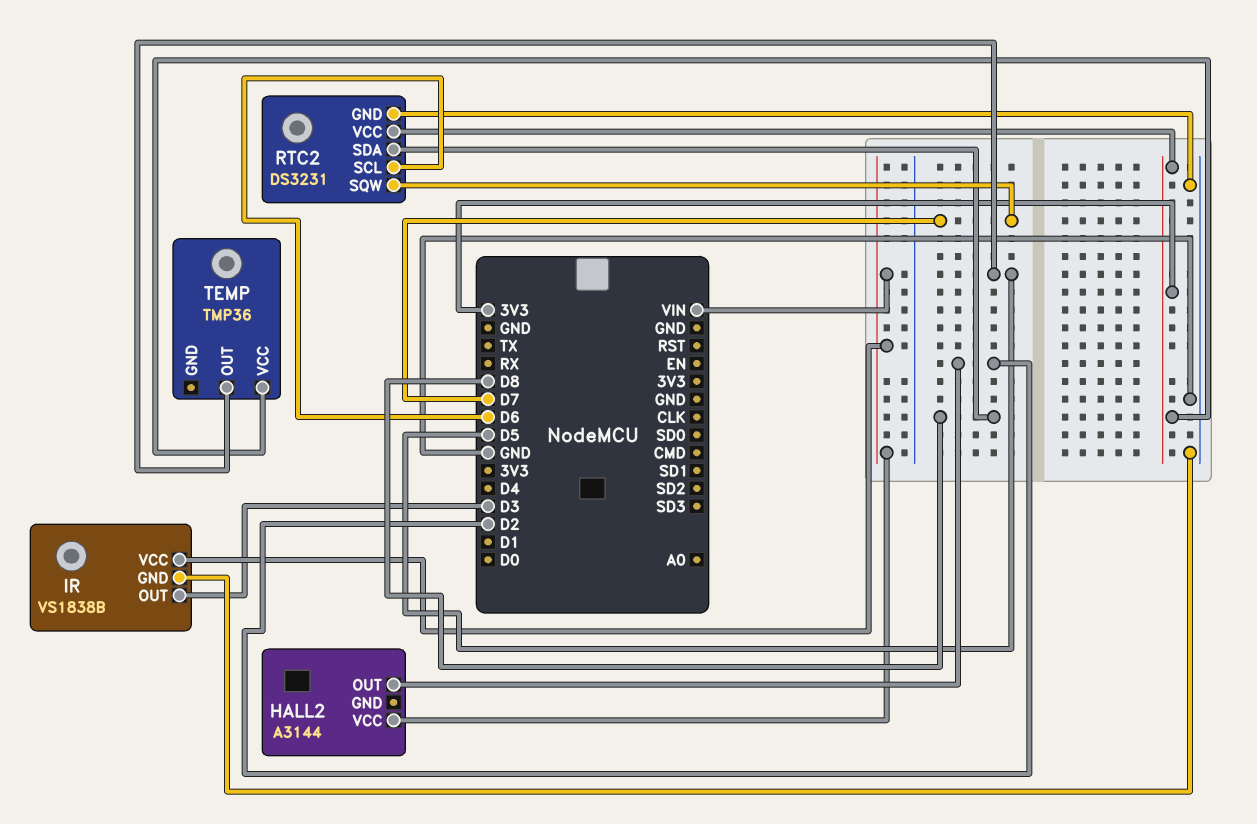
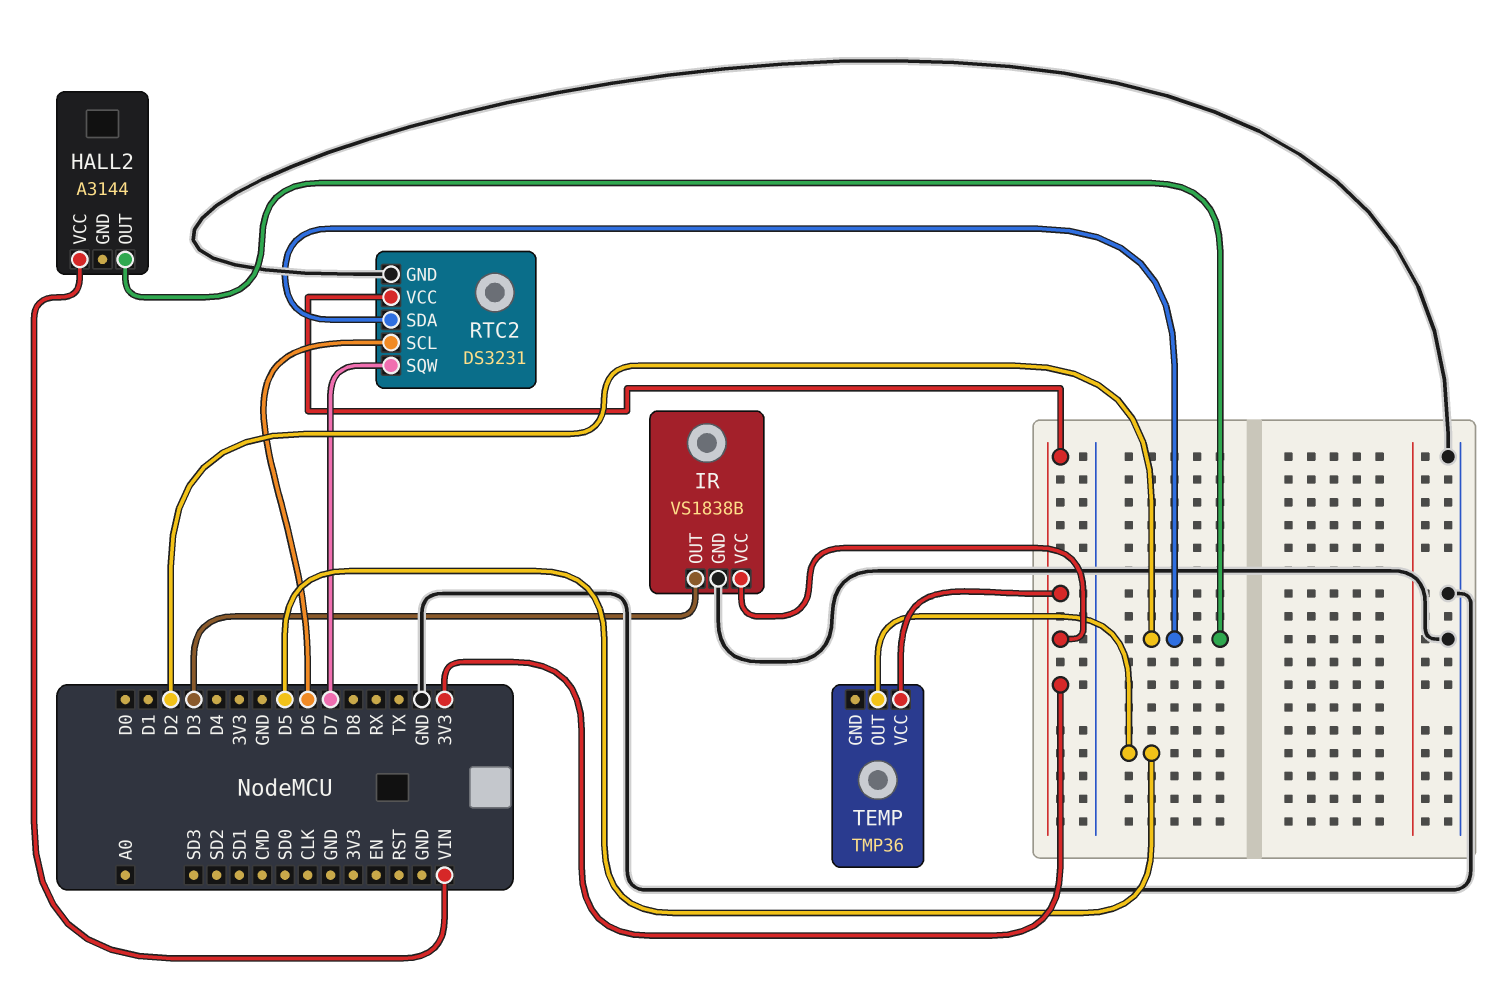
IR pin VCC: VIN -> 3V3
RTC2 pin SDA: D8 -> D2

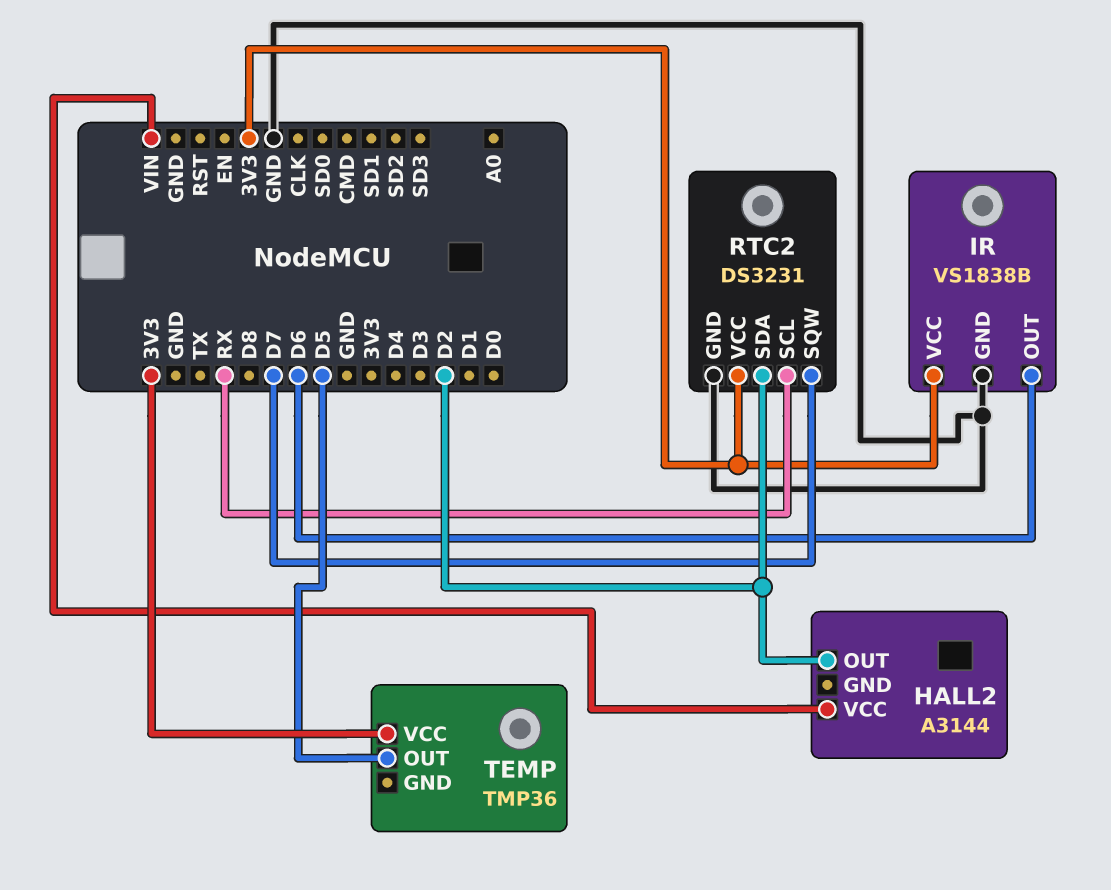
IR pin OUT: D3 -> D6
RTC2 pin SCL: D6 -> RX

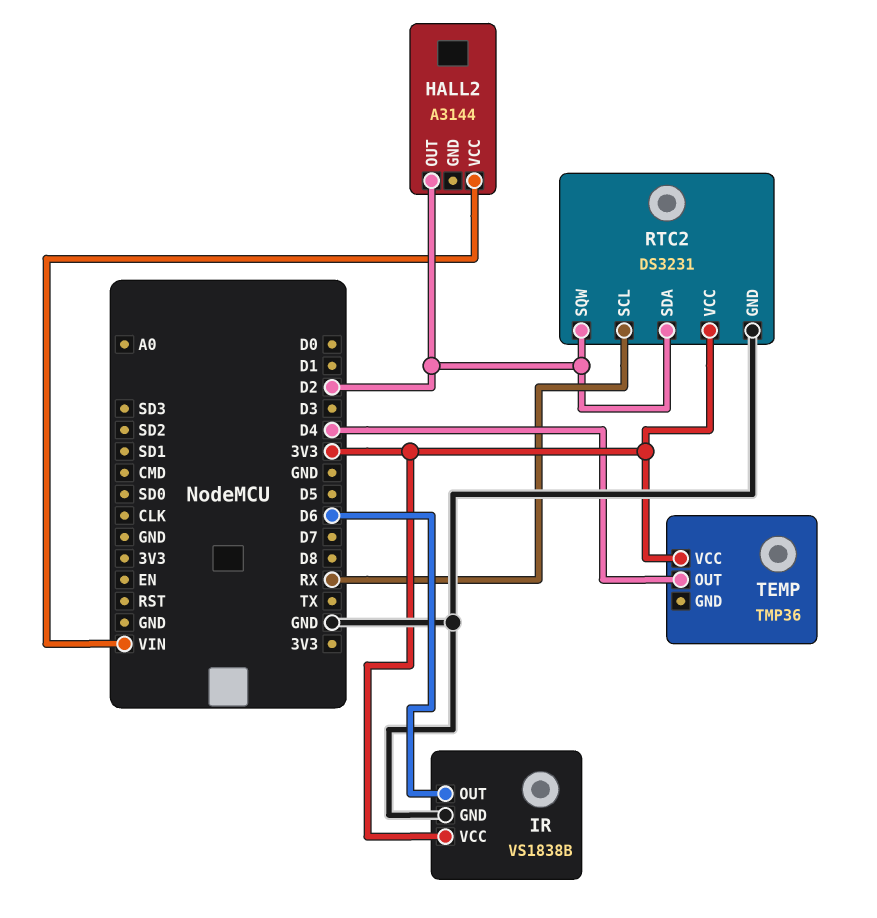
RTC2 pin SQW: D7 -> D2
TEMP pin OUT: D5 -> D4

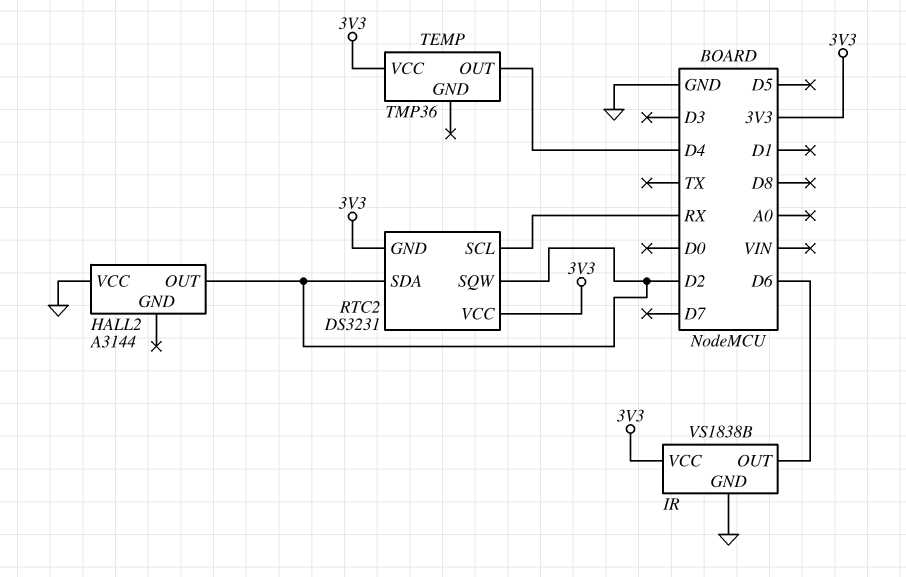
HALL2 pin VCC: VIN -> GND
RTC2 pin GND: GND -> 3V3

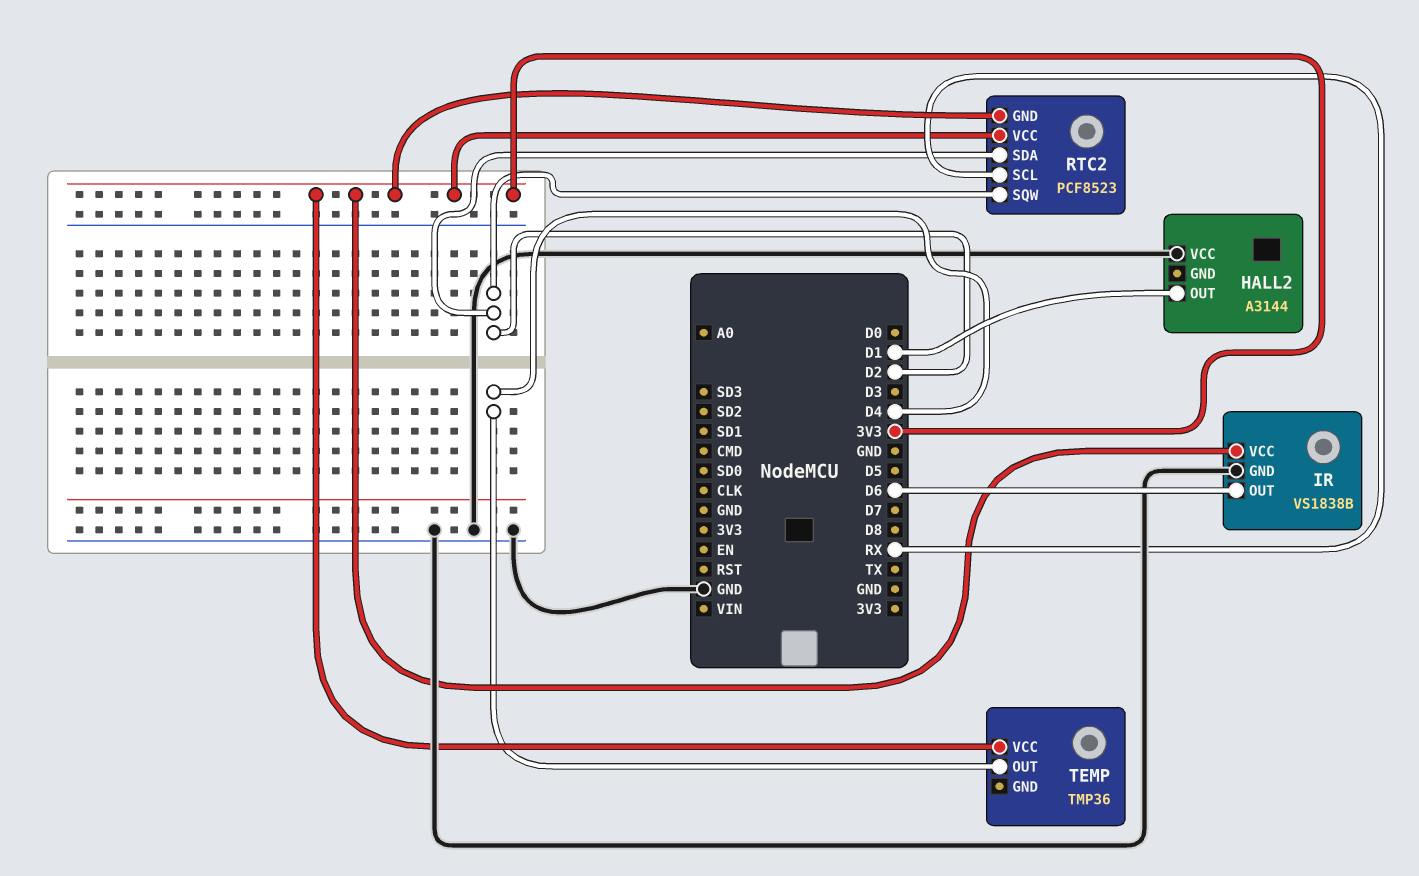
HALL2 pin OUT: D2 -> D1
RTC2: DS3231 -> PCF8523

